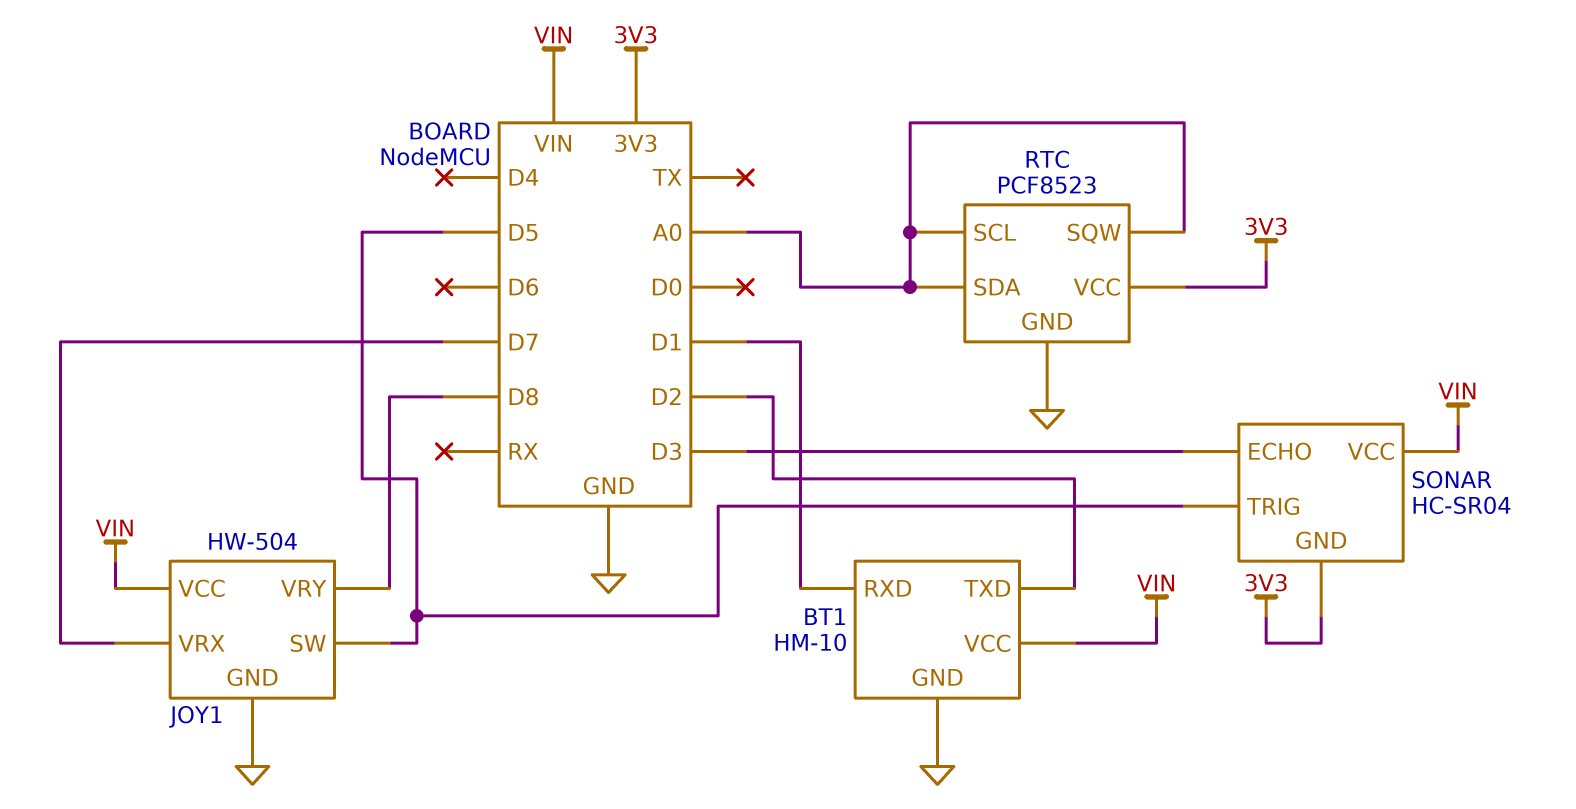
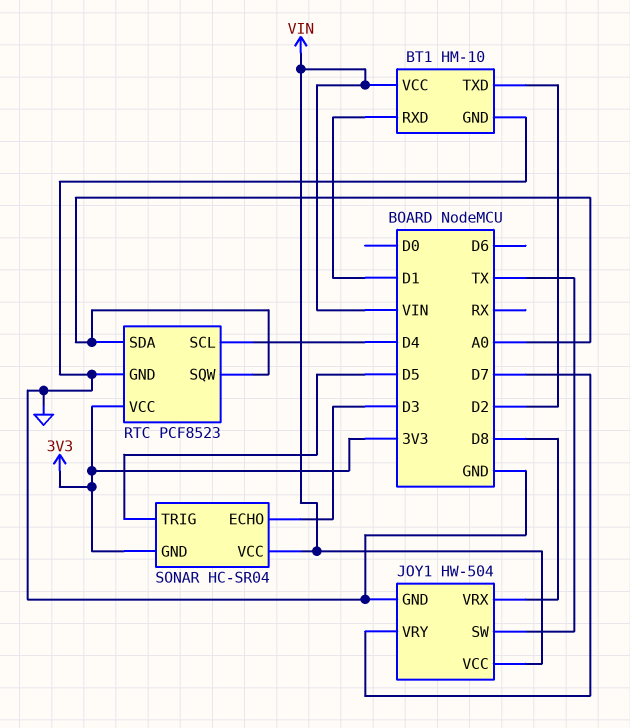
JOY1 pin SW: D5 -> TX
JOY1 pin VRX: D7 -> D8
JOY1 pin VRY: D8 -> D7
RTC pin SCL: A0 -> D4

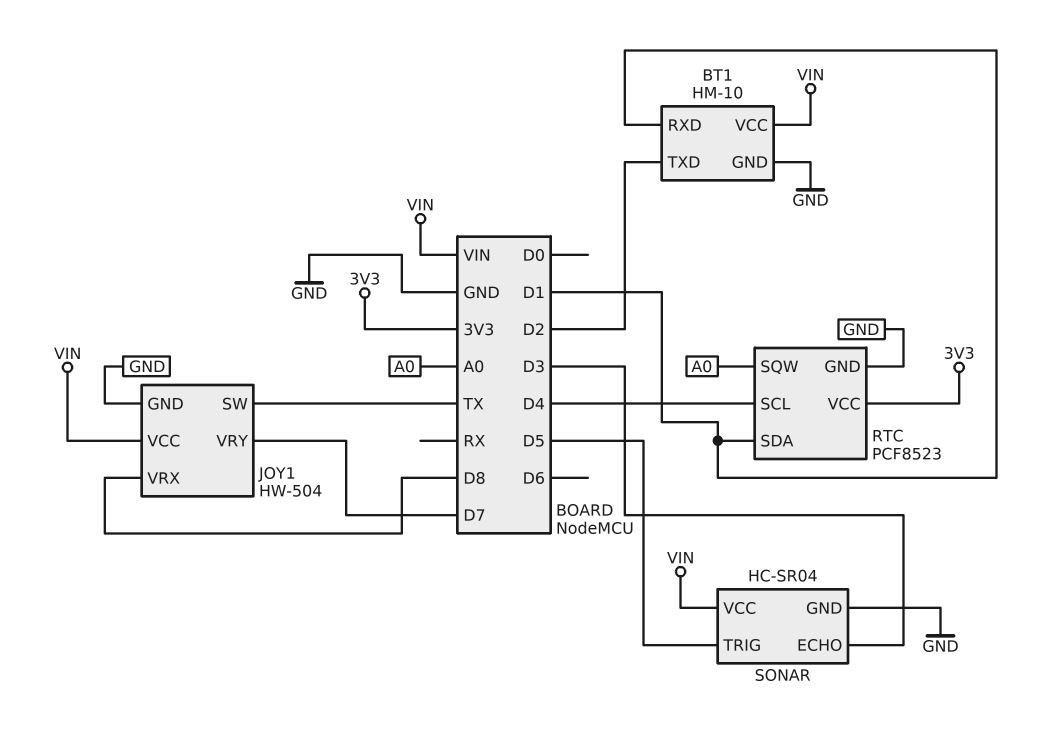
RTC pin SDA: A0 -> D1
SONAR pin GND: 3V3 -> GND

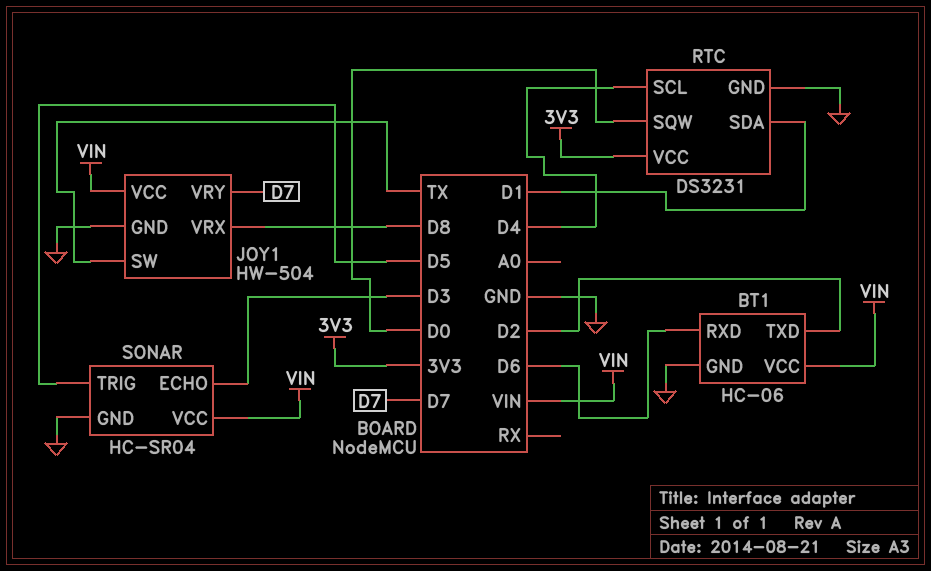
BT1: HM-10 -> HC-06
BT1 pin RXD: D1 -> D6
RTC: PCF8523 -> DS3231
RTC pin SQW: A0 -> D0

